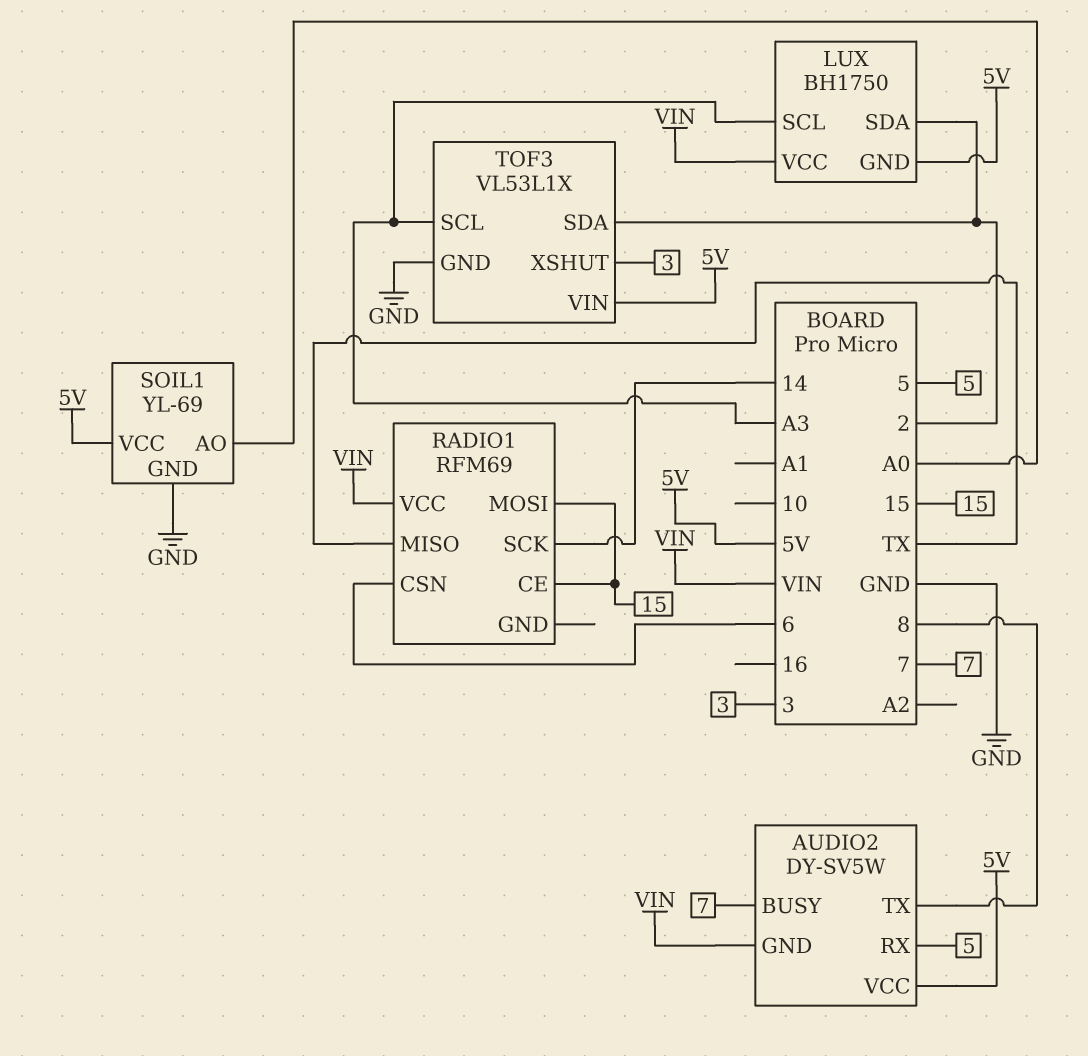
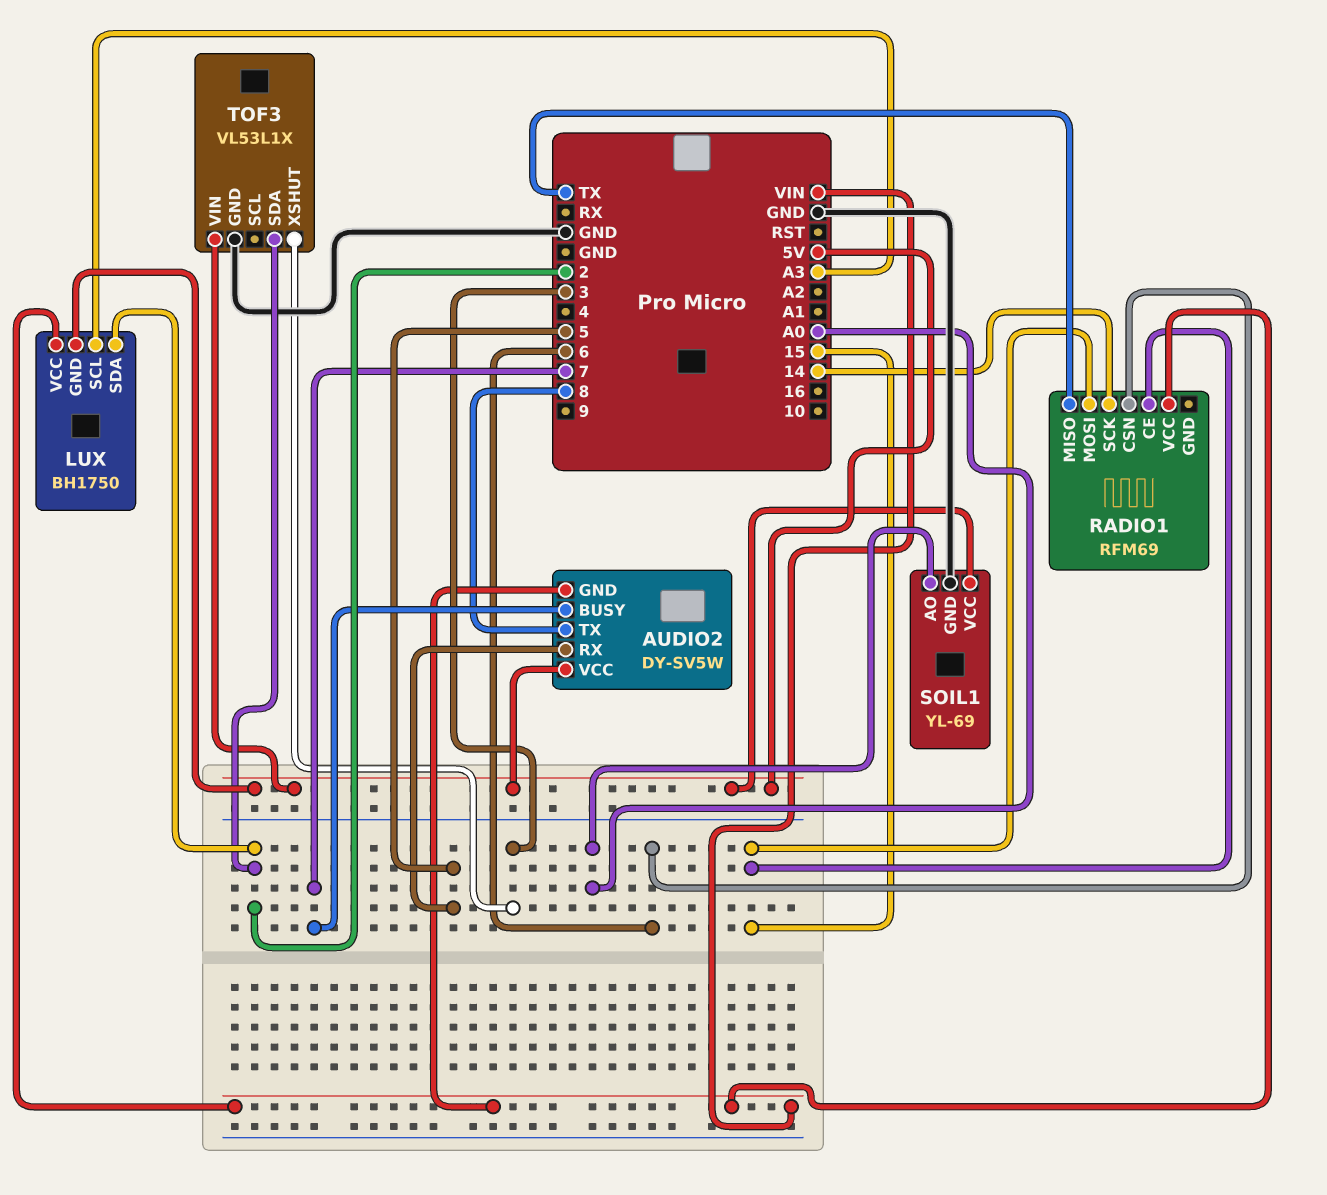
TOF3 pin SCL: A3 -> none

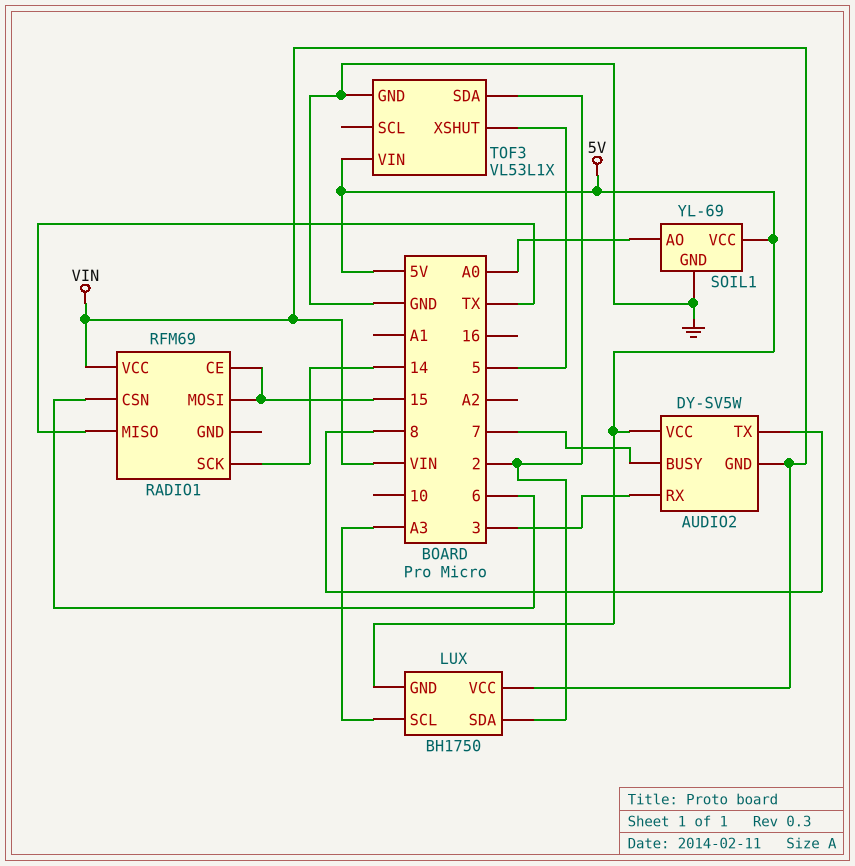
AUDIO2 pin RX: 5 -> 3
TOF3 pin XSHUT: 3 -> 5

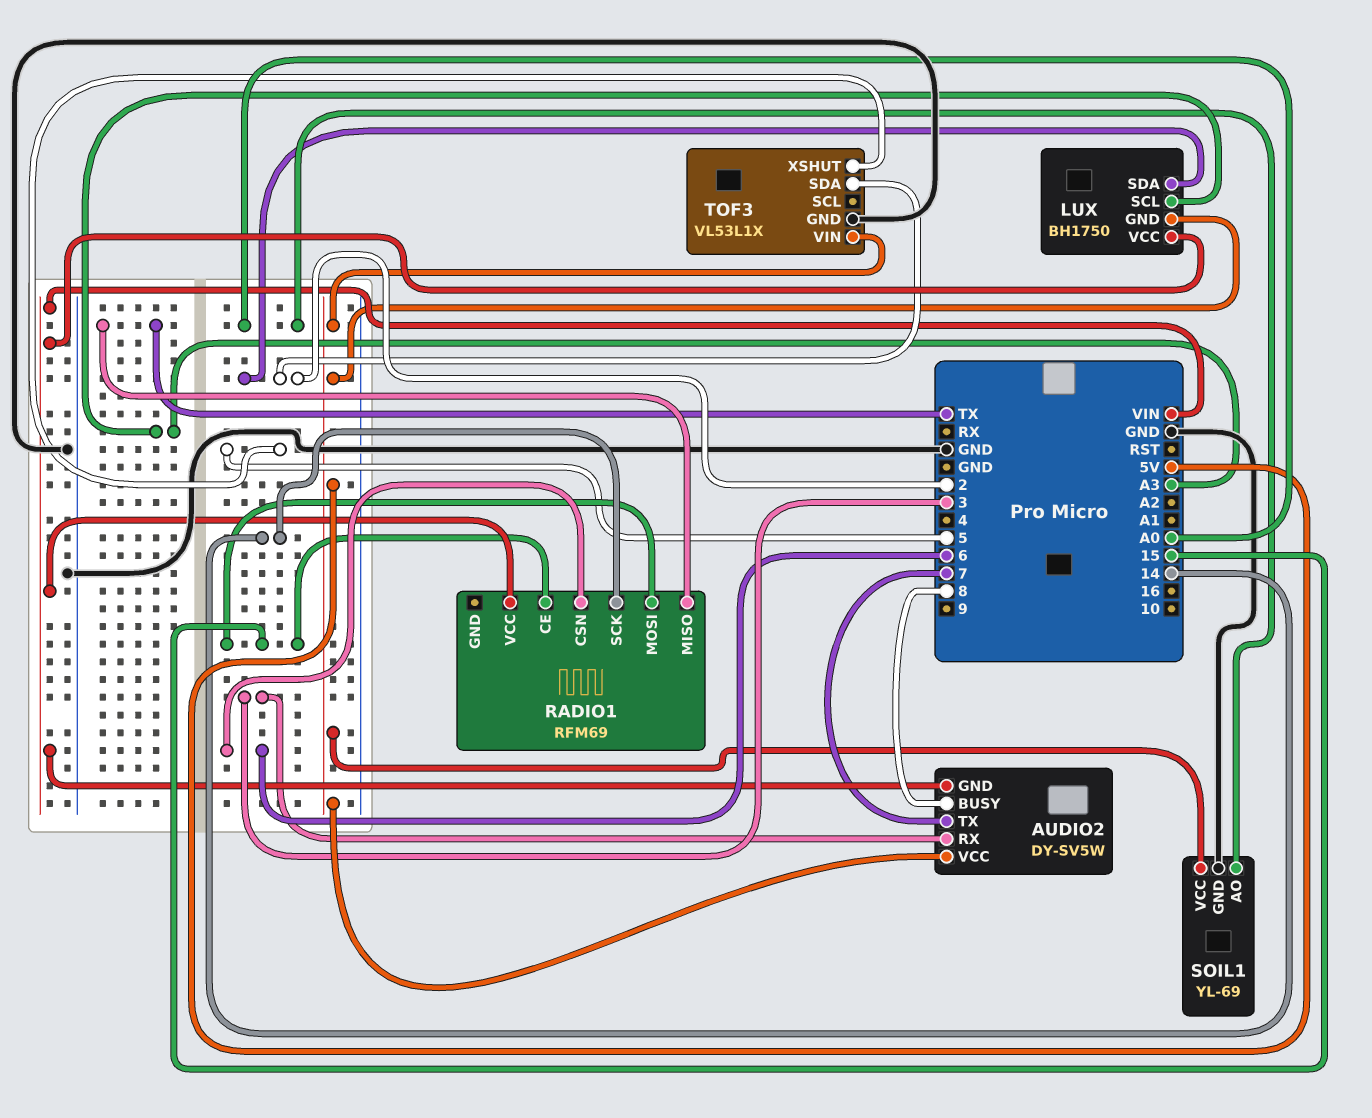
AUDIO2 pin BUSY: 7 -> 8
AUDIO2 pin TX: 8 -> 7

